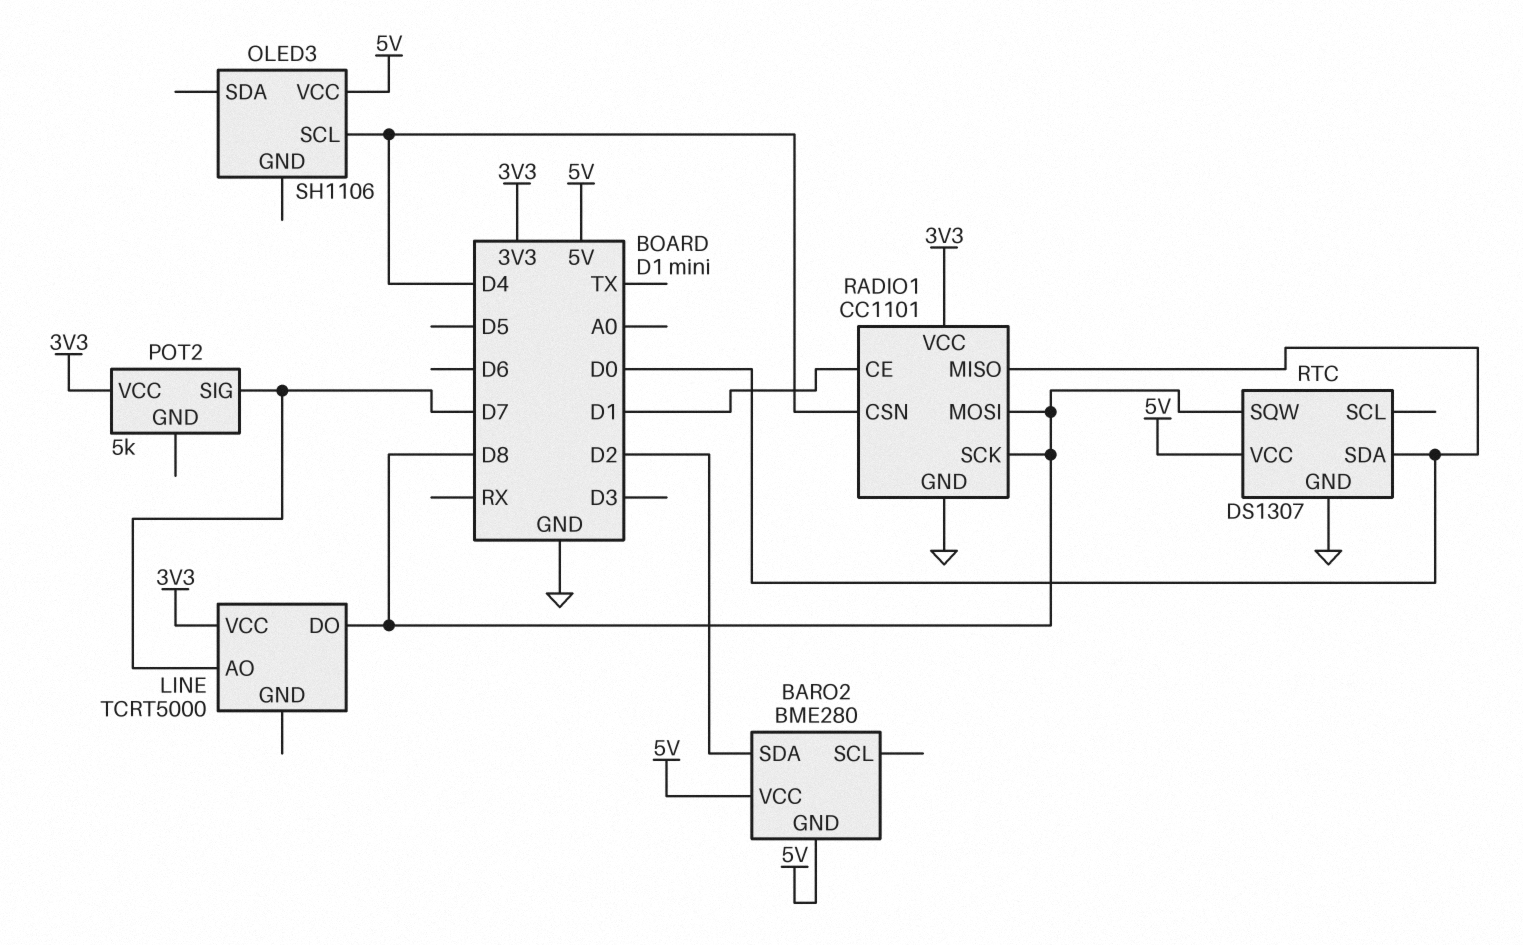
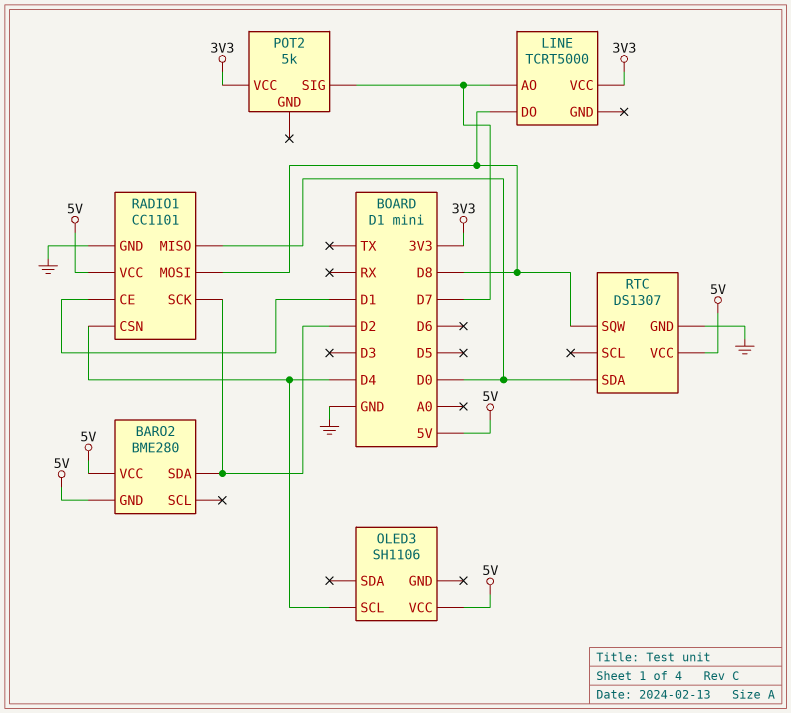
RADIO1 pin SCK: D8 -> D2
RADIO1 pin VCC: 3V3 -> 5V

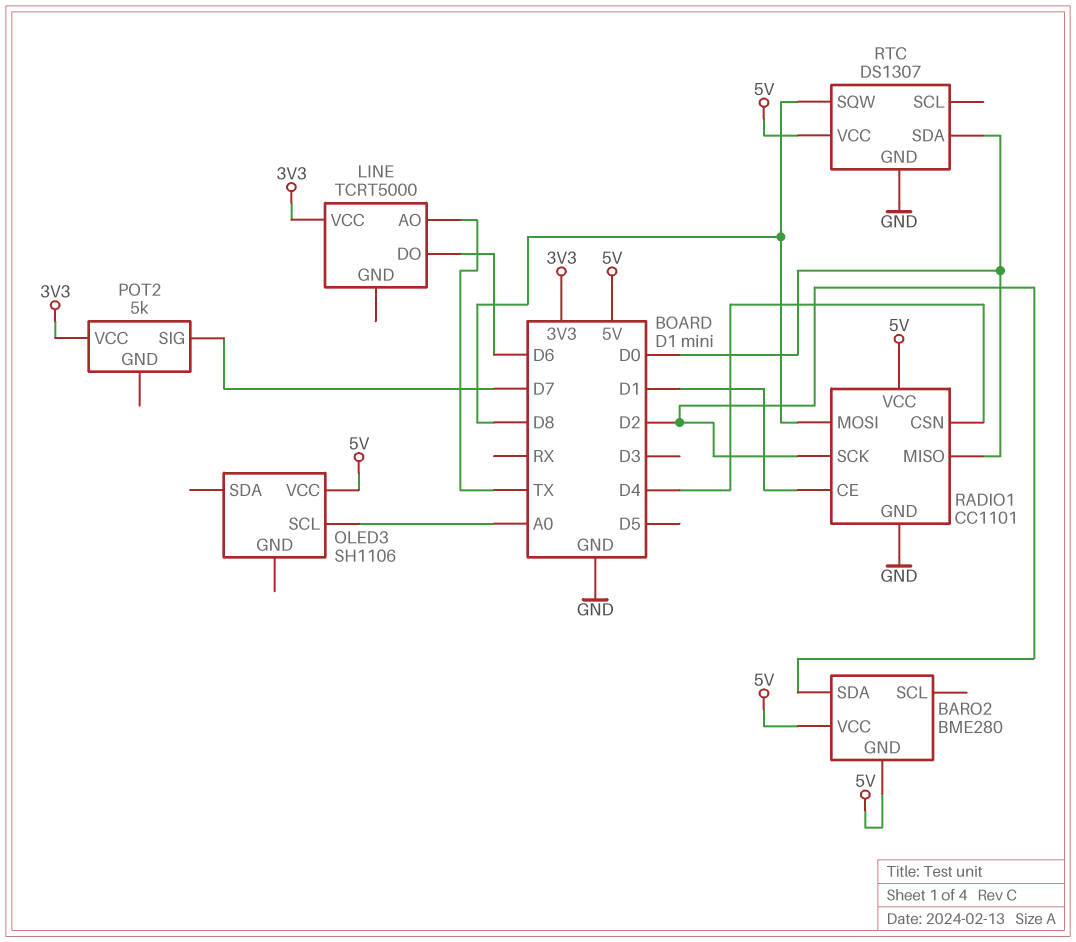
LINE pin AO: D7 -> TX
LINE pin DO: D8 -> D6
OLED3 pin SCL: D4 -> A0

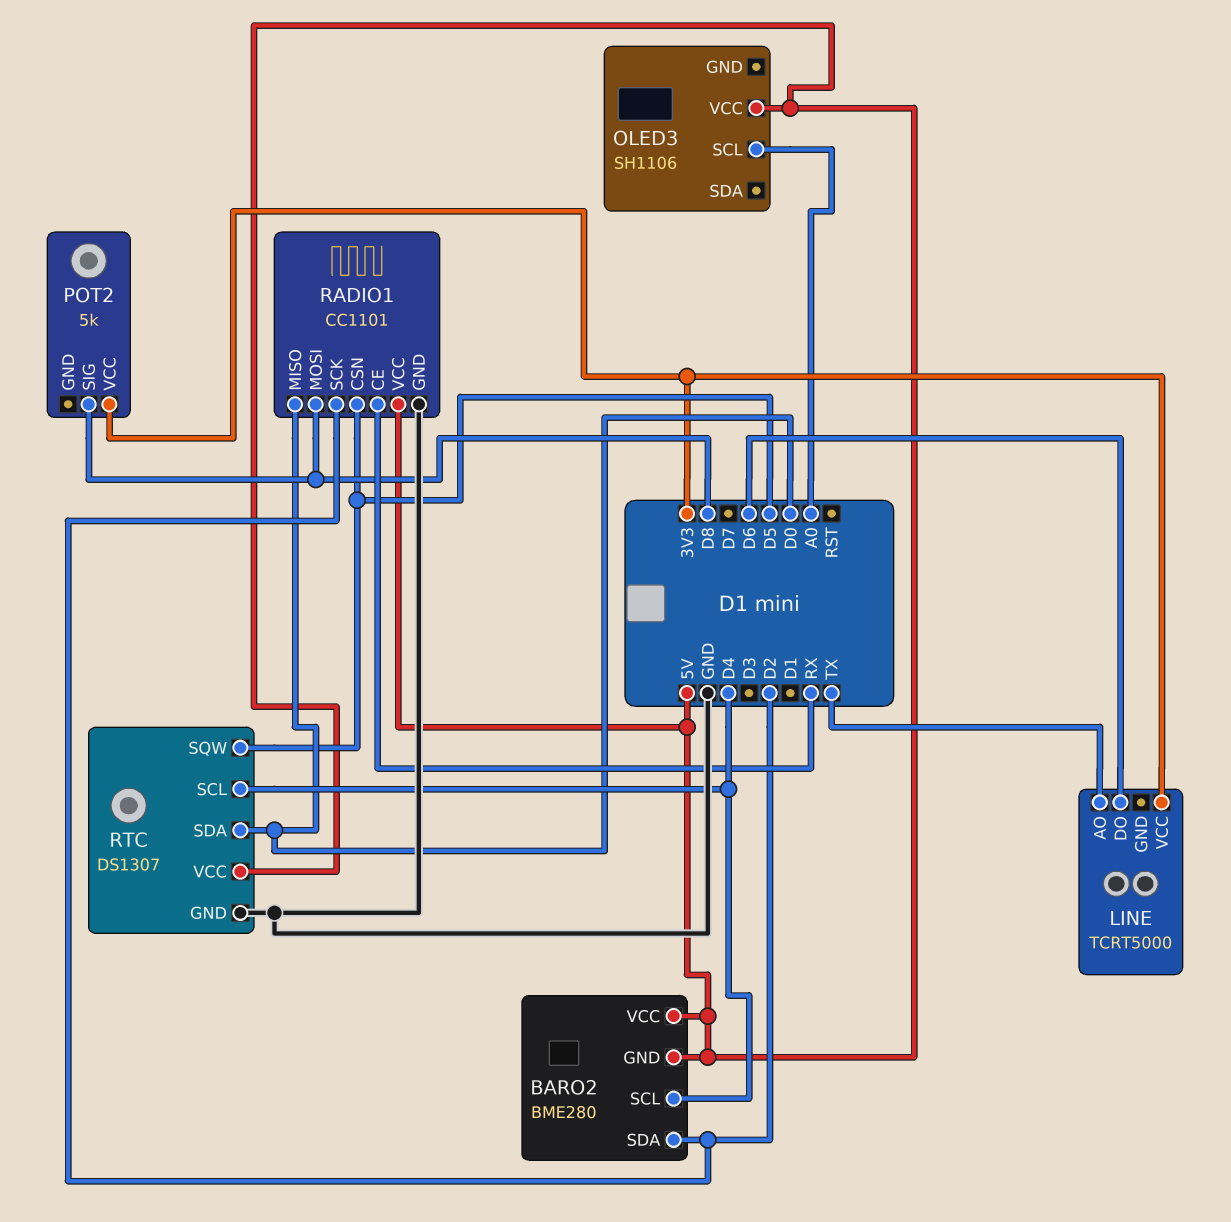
BARO2 pin SCL: none -> D4
POT2 pin SIG: D7 -> D8
RADIO1 pin CE: D1 -> RX
RADIO1 pin CSN: D4 -> D5
RTC pin SCL: none -> D4
RTC pin SQW: D8 -> D5

